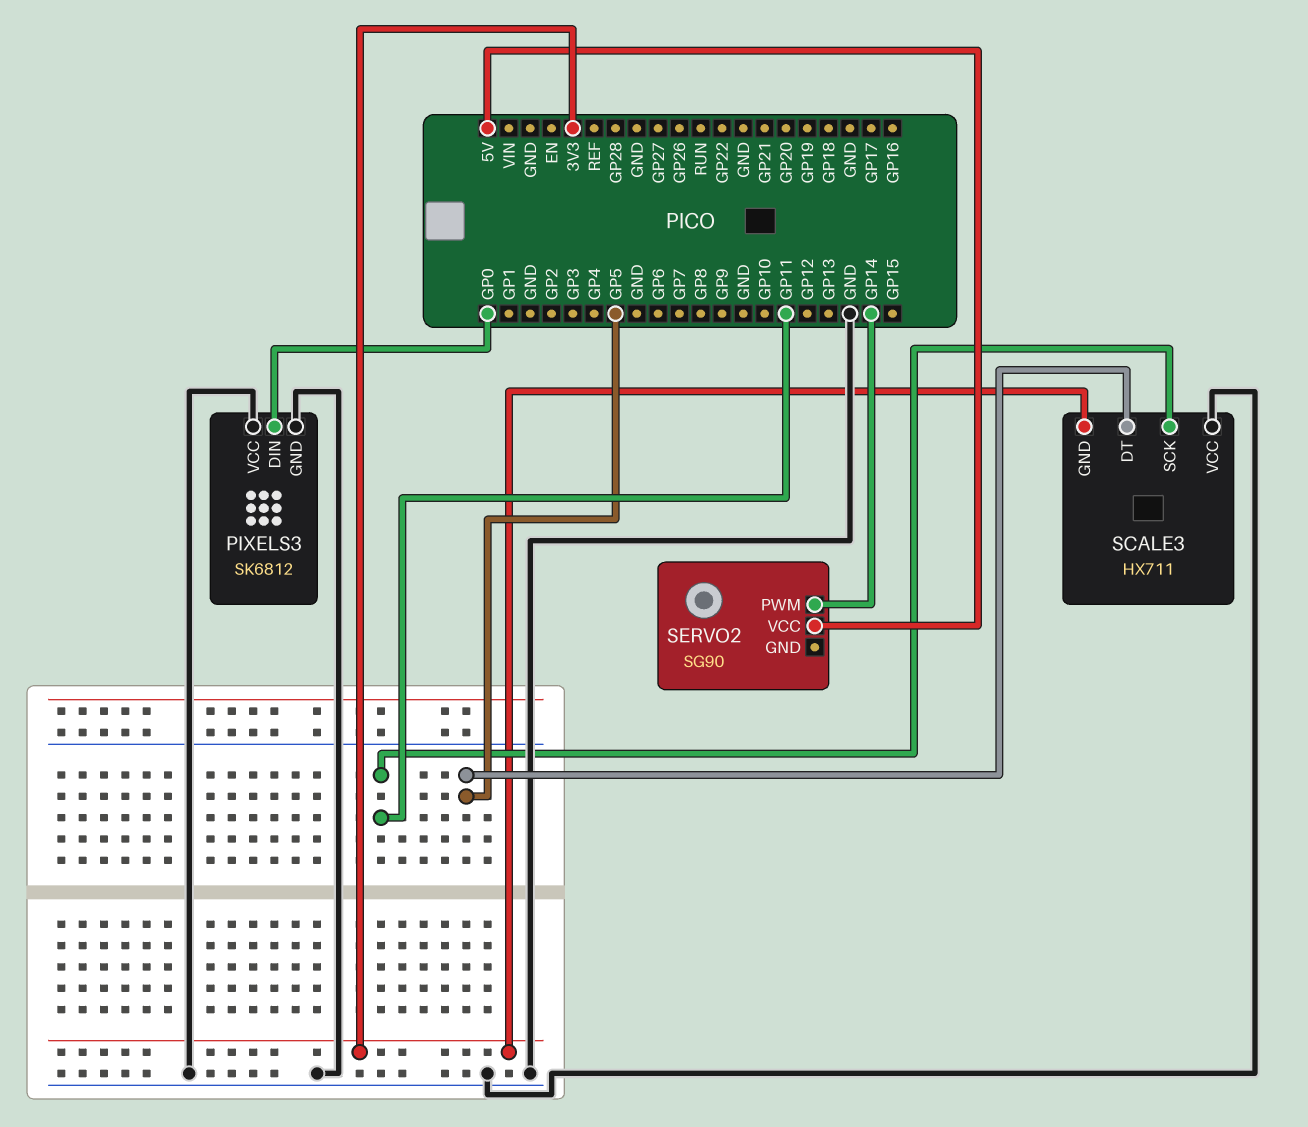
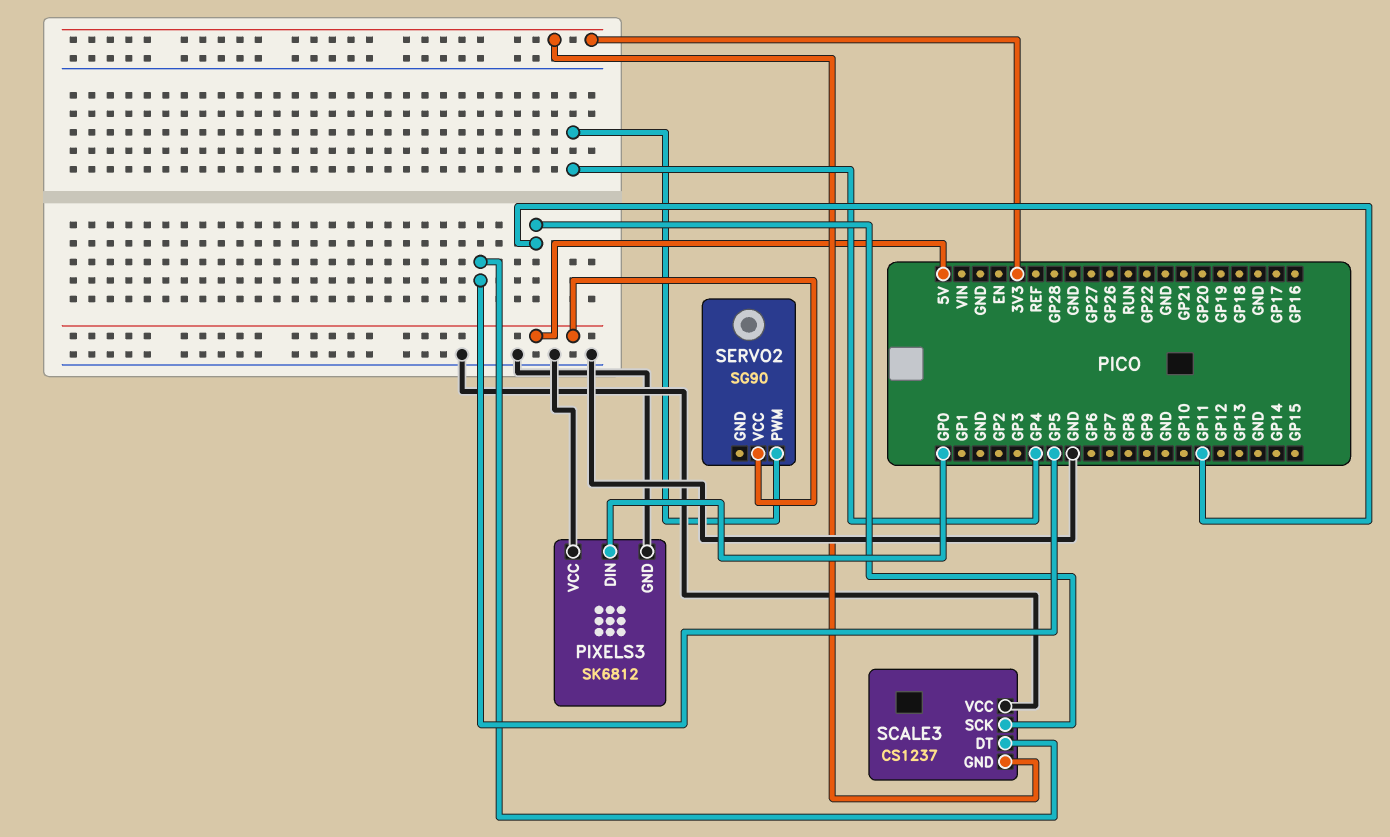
SCALE3: HX711 -> CS1237
SERVO2 pin PWM: GP14 -> GP4

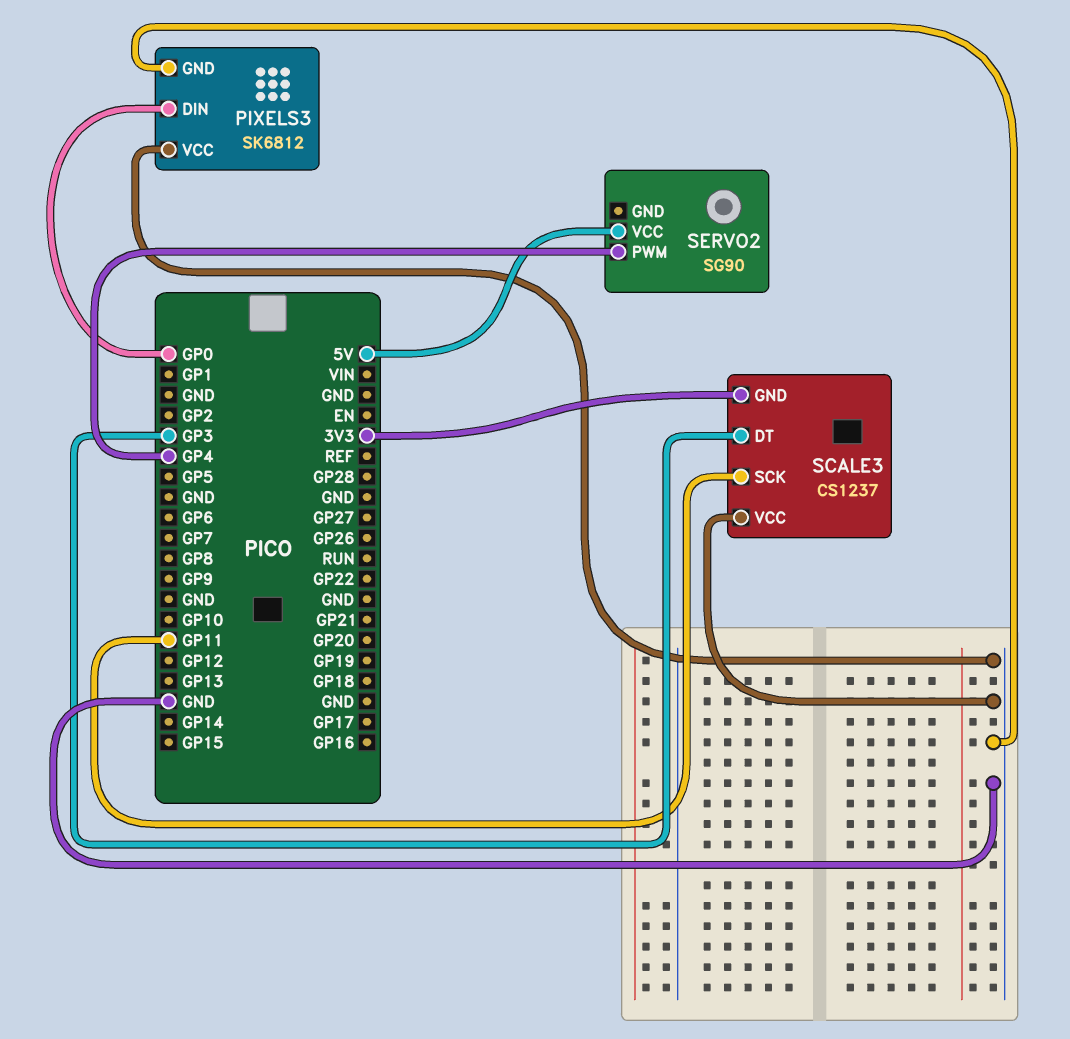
SCALE3 pin DT: GP5 -> GP3

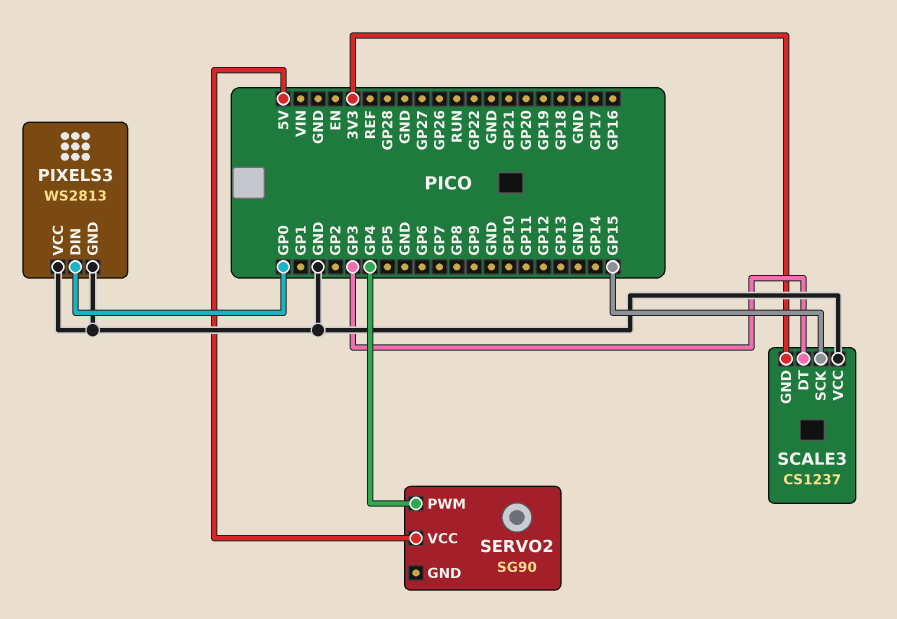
PIXELS3: SK6812 -> WS2813
SCALE3 pin SCK: GP11 -> GP15

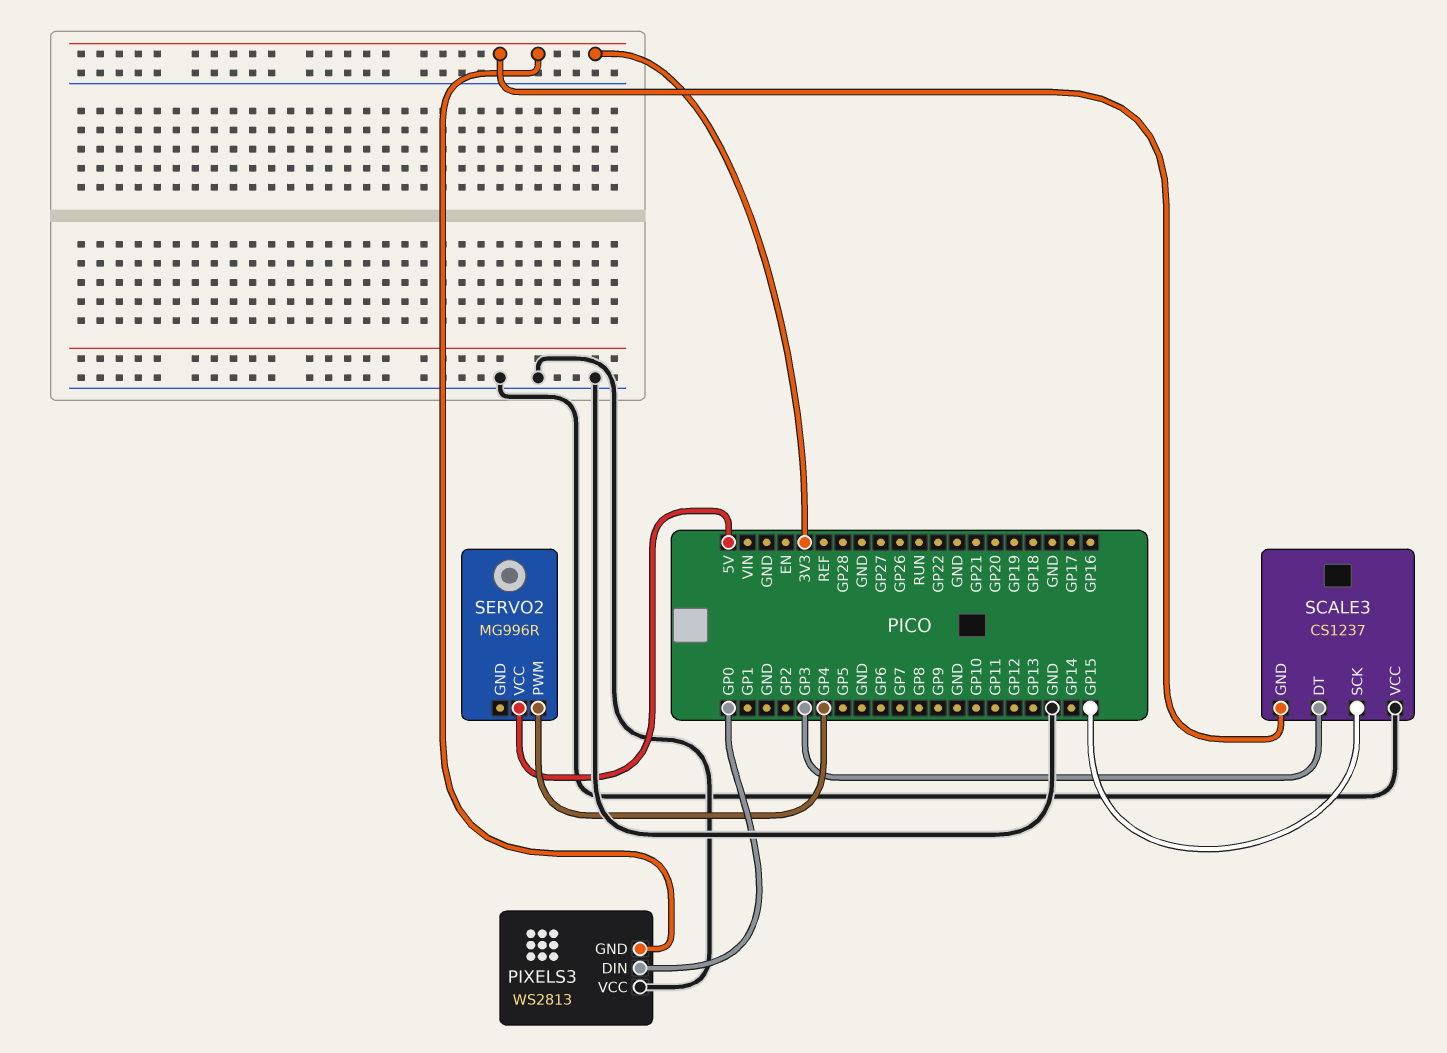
PIXELS3 pin GND: GND -> 3V3
SERVO2: SG90 -> MG996R

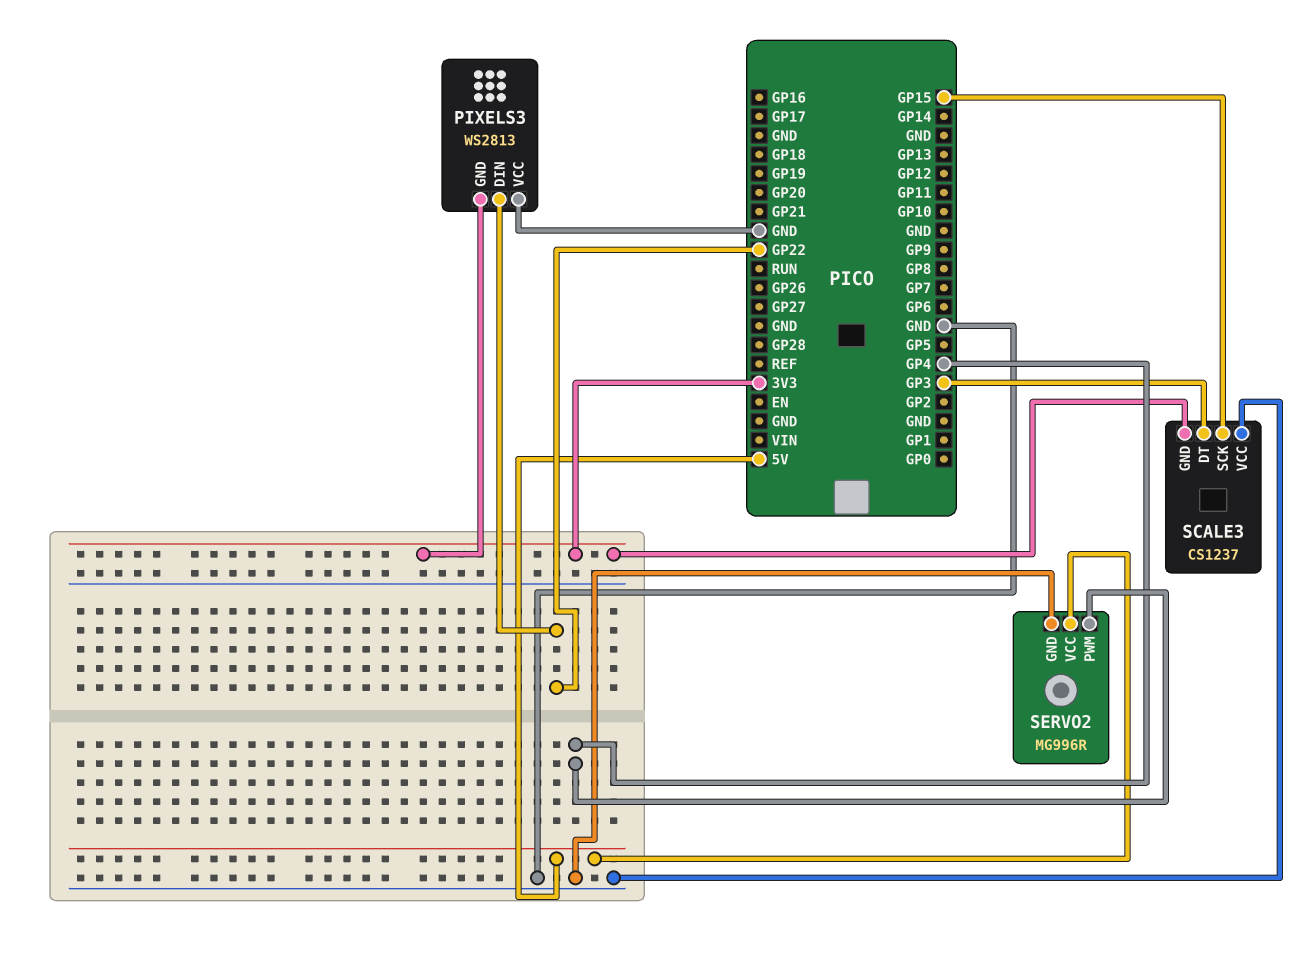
PIXELS3 pin DIN: GP0 -> GP22
SERVO2 pin GND: none -> GND

